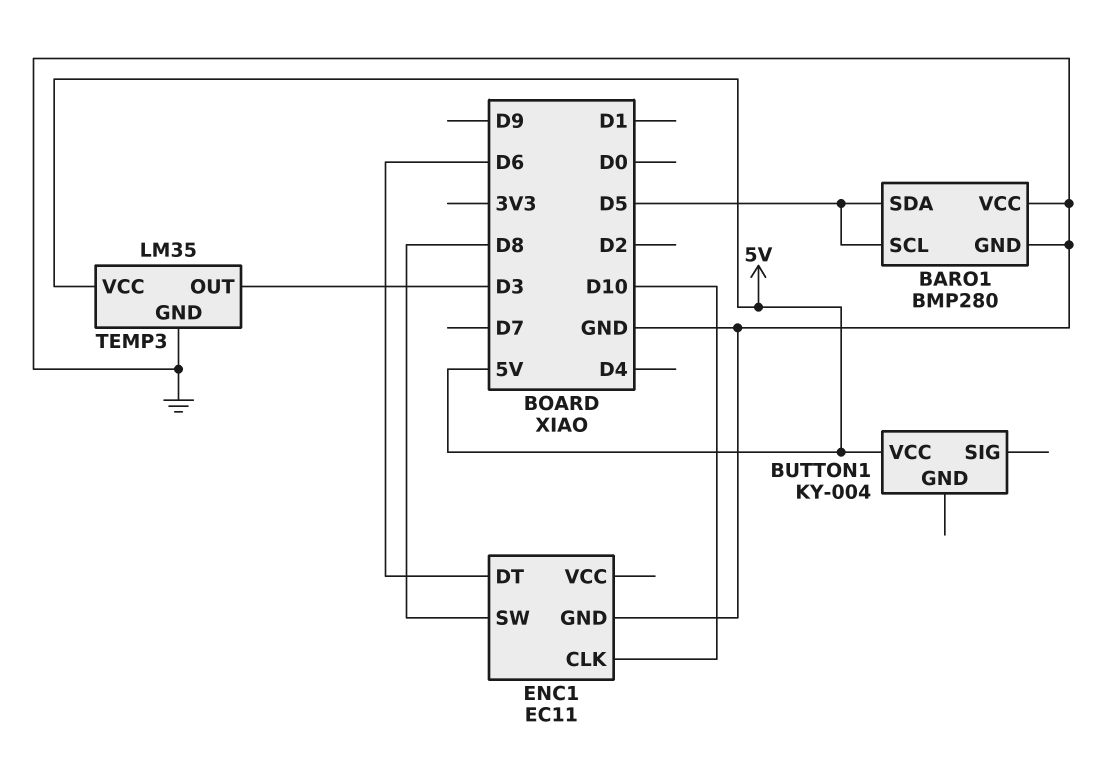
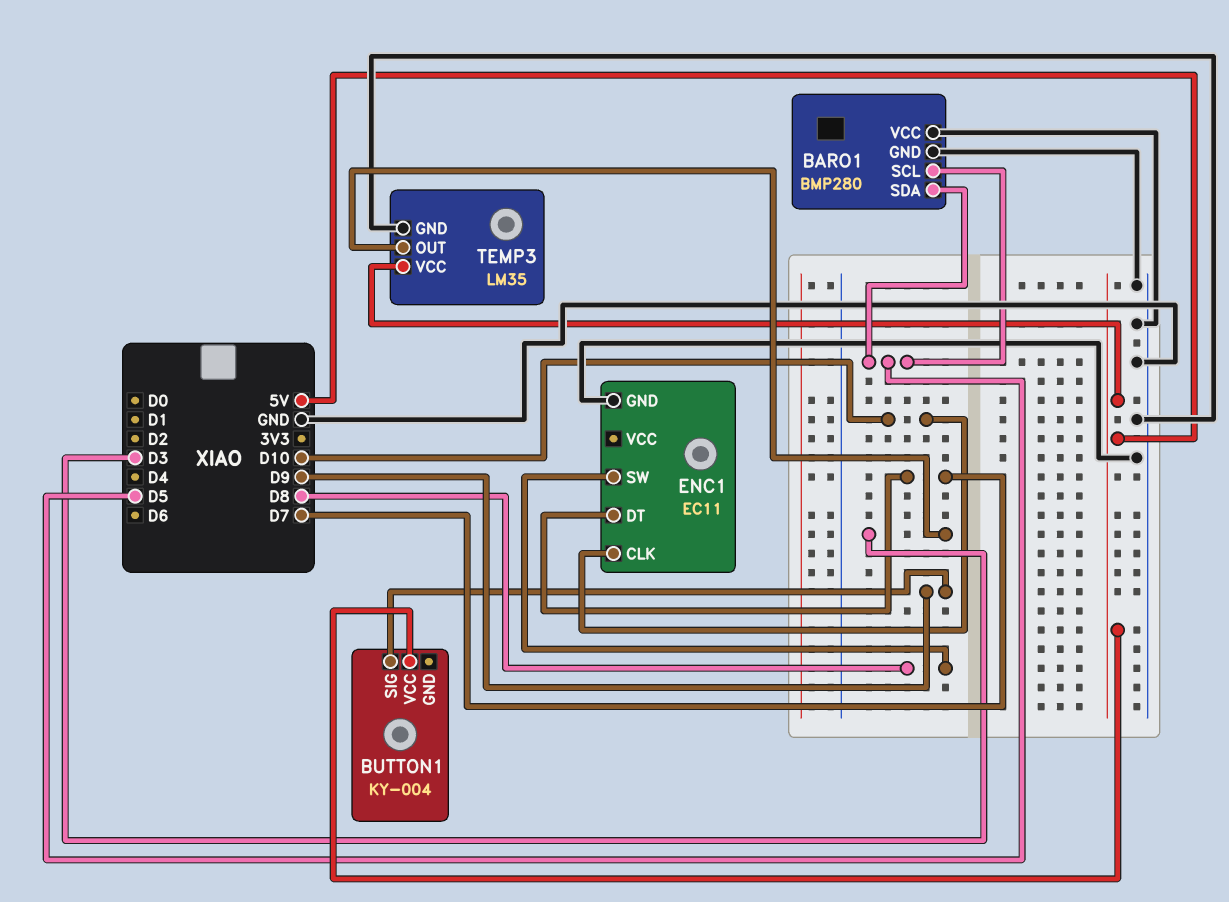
BUTTON1 pin SIG: none -> D9
ENC1 pin DT: D6 -> D7

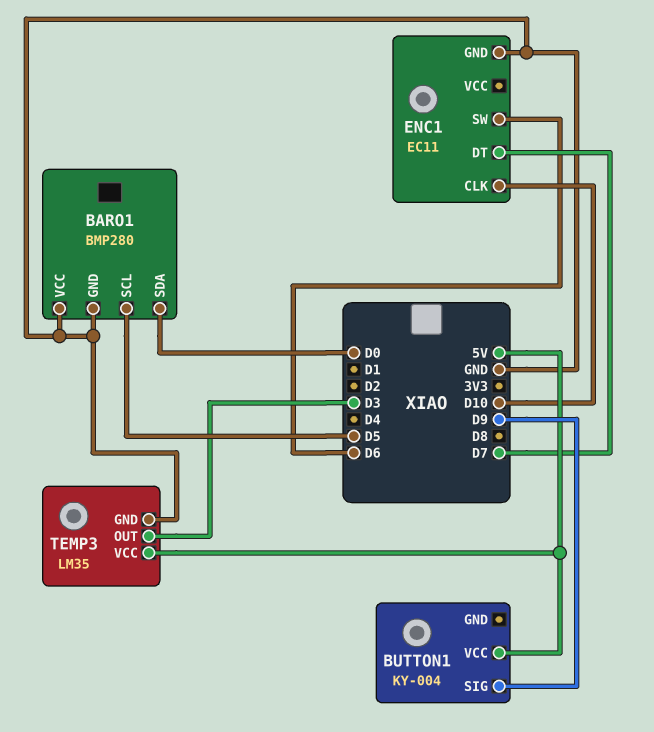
BARO1 pin SDA: D5 -> D0
ENC1 pin SW: D8 -> D6

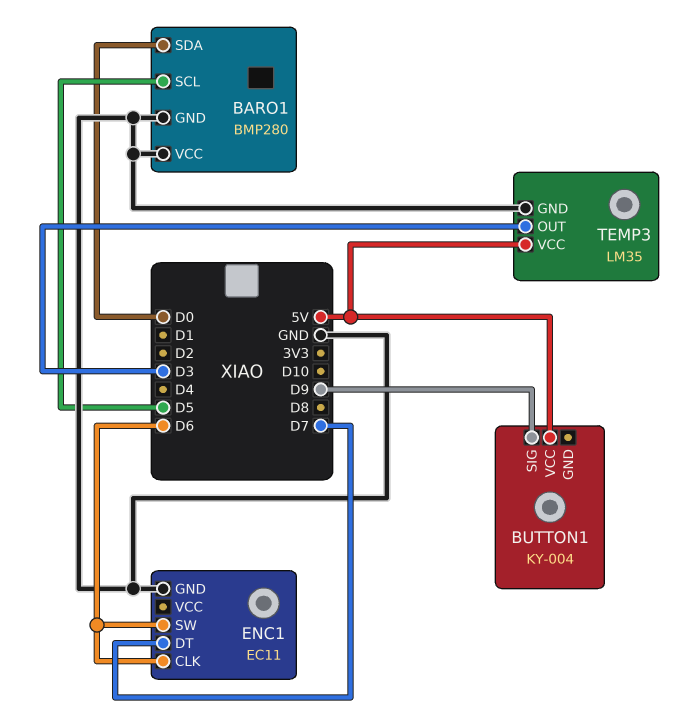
ENC1 pin CLK: D10 -> D6

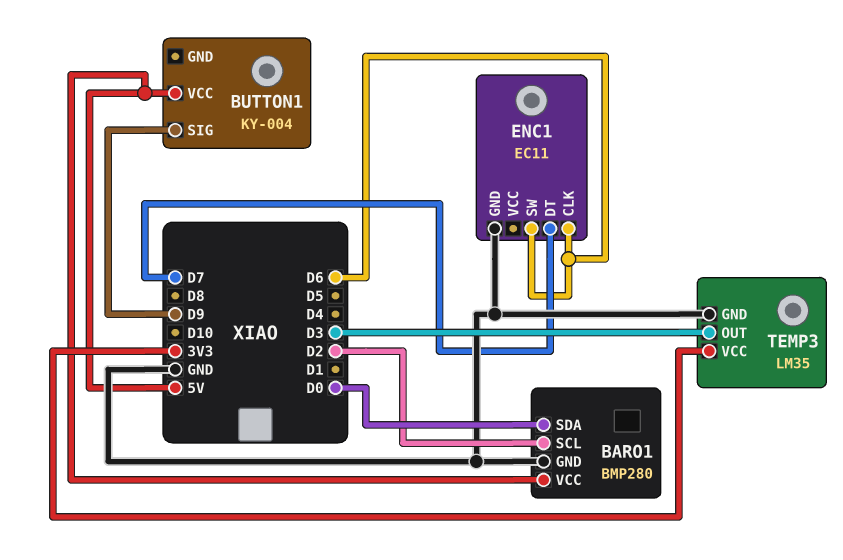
BARO1 pin SCL: D5 -> D2
BARO1 pin VCC: GND -> 5V
TEMP3 pin VCC: 5V -> 3V3

